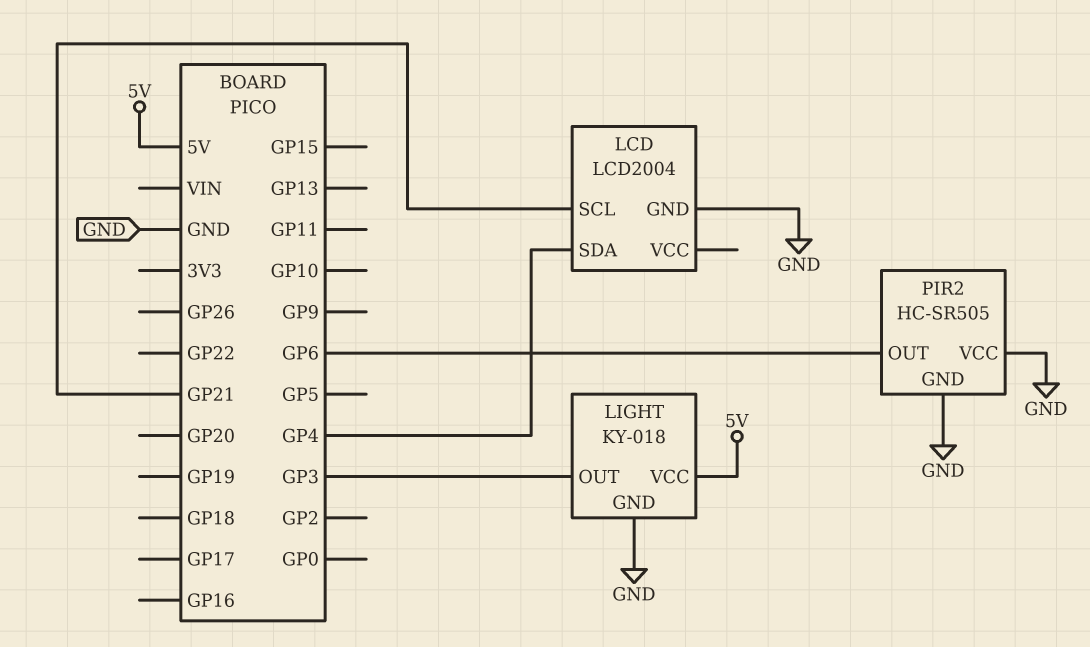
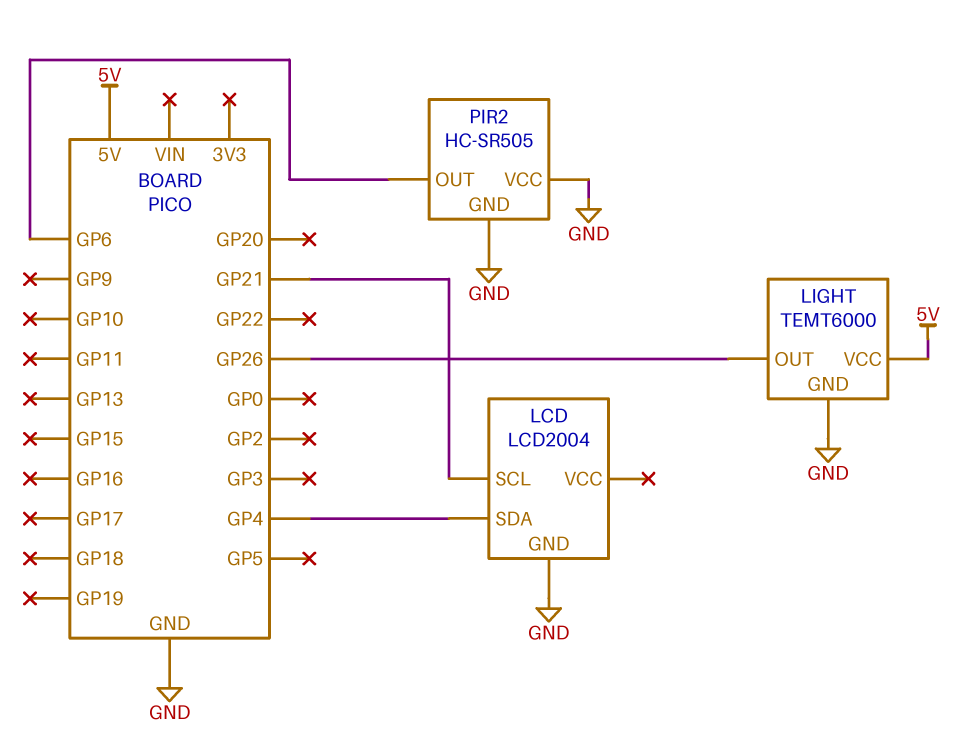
LIGHT: KY-018 -> TEMT6000
LIGHT pin OUT: GP3 -> GP26

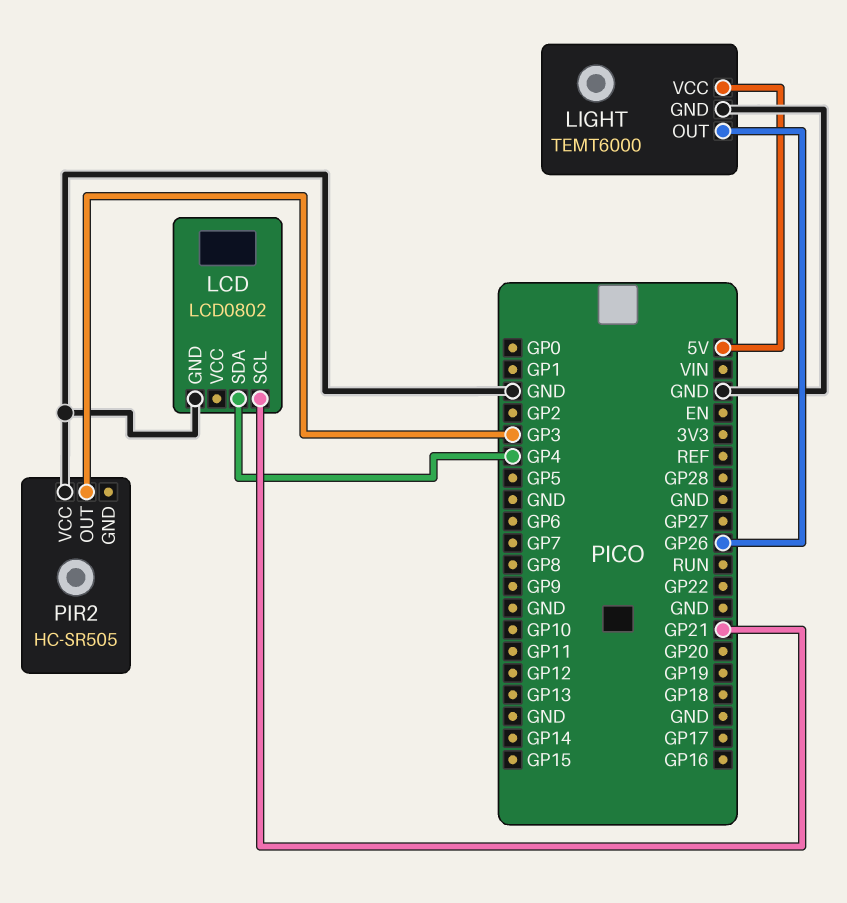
LCD: LCD2004 -> LCD0802
PIR2 pin GND: GND -> none
PIR2 pin OUT: GP6 -> GP3

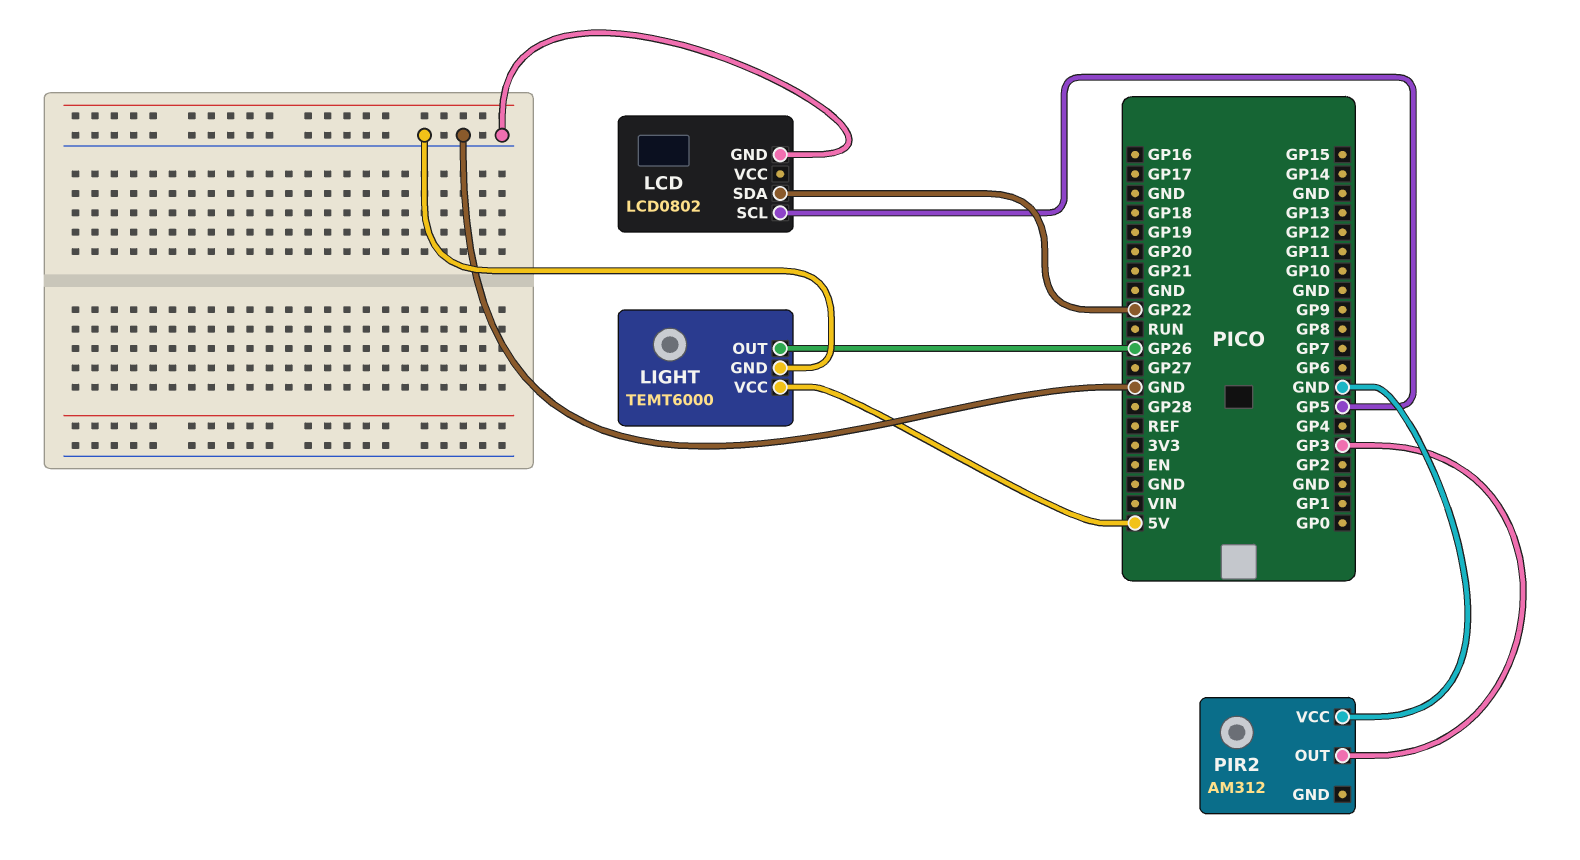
LCD pin SCL: GP21 -> GP5
LCD pin SDA: GP4 -> GP22
PIR2: HC-SR505 -> AM312

